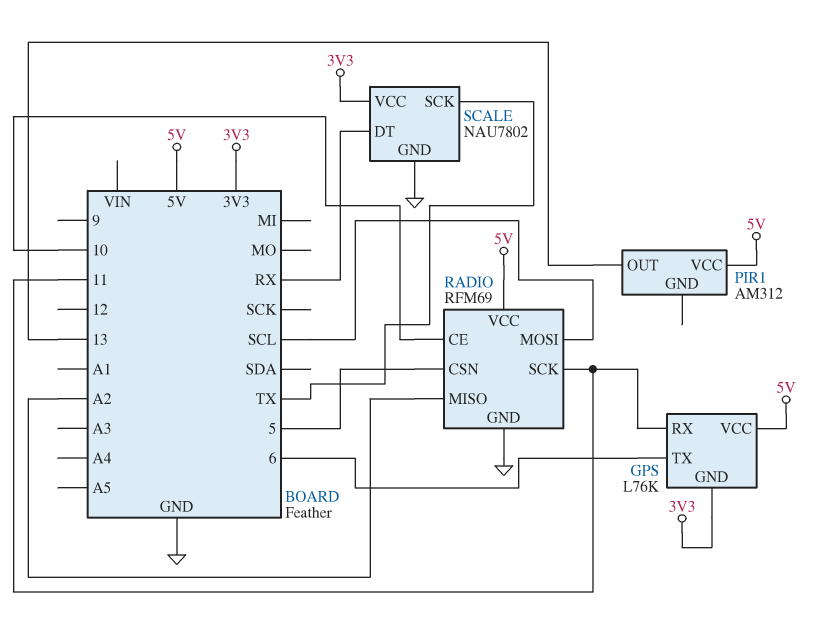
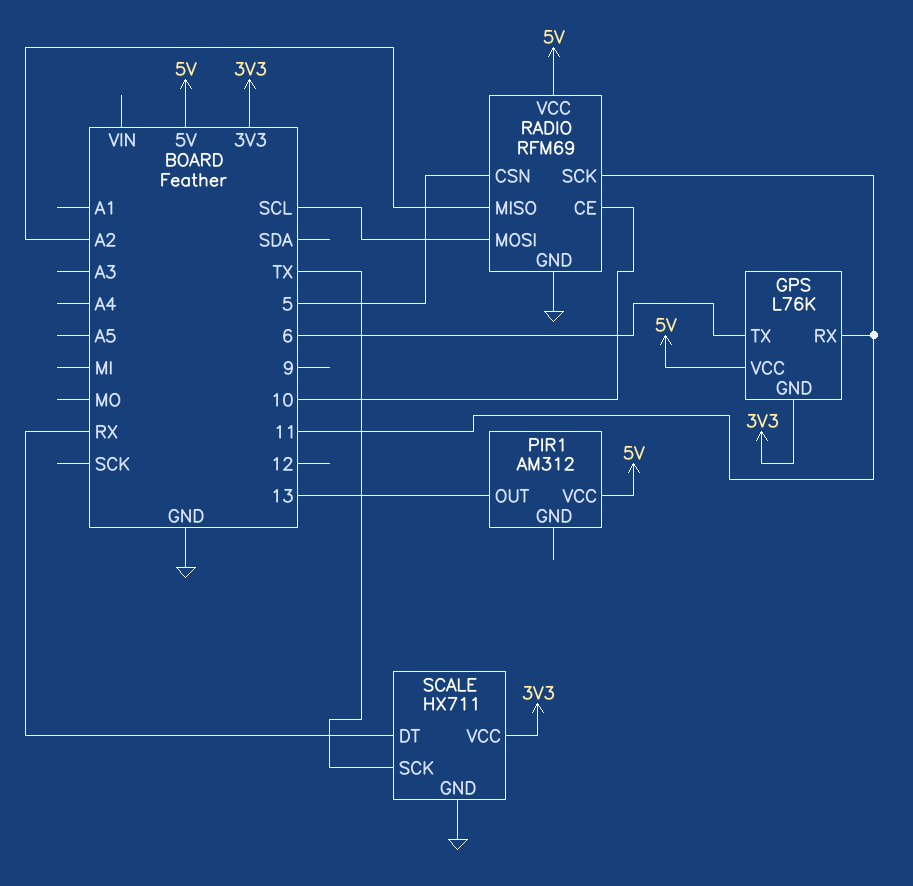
SCALE: NAU7802 -> HX711

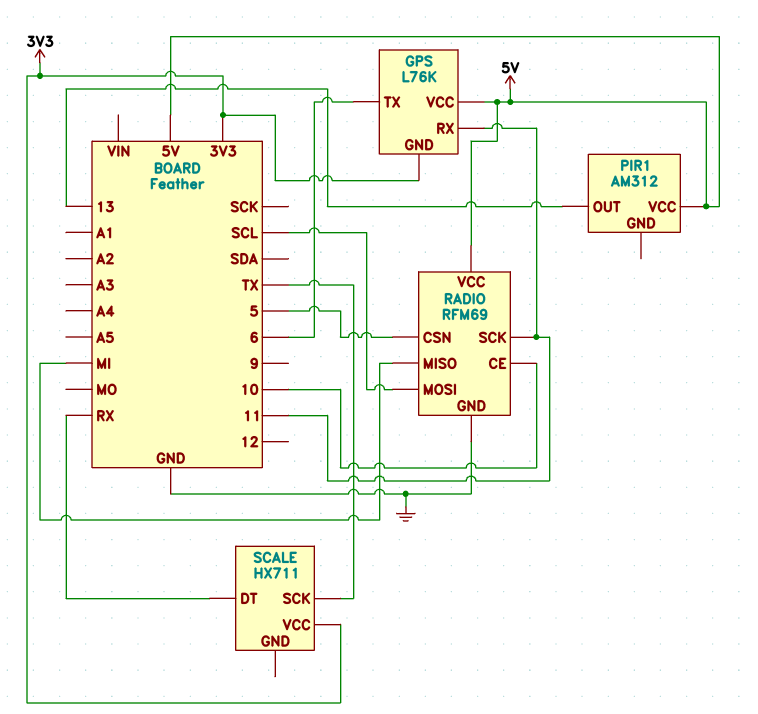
RADIO pin MISO: A2 -> MI
SCALE pin GND: GND -> none

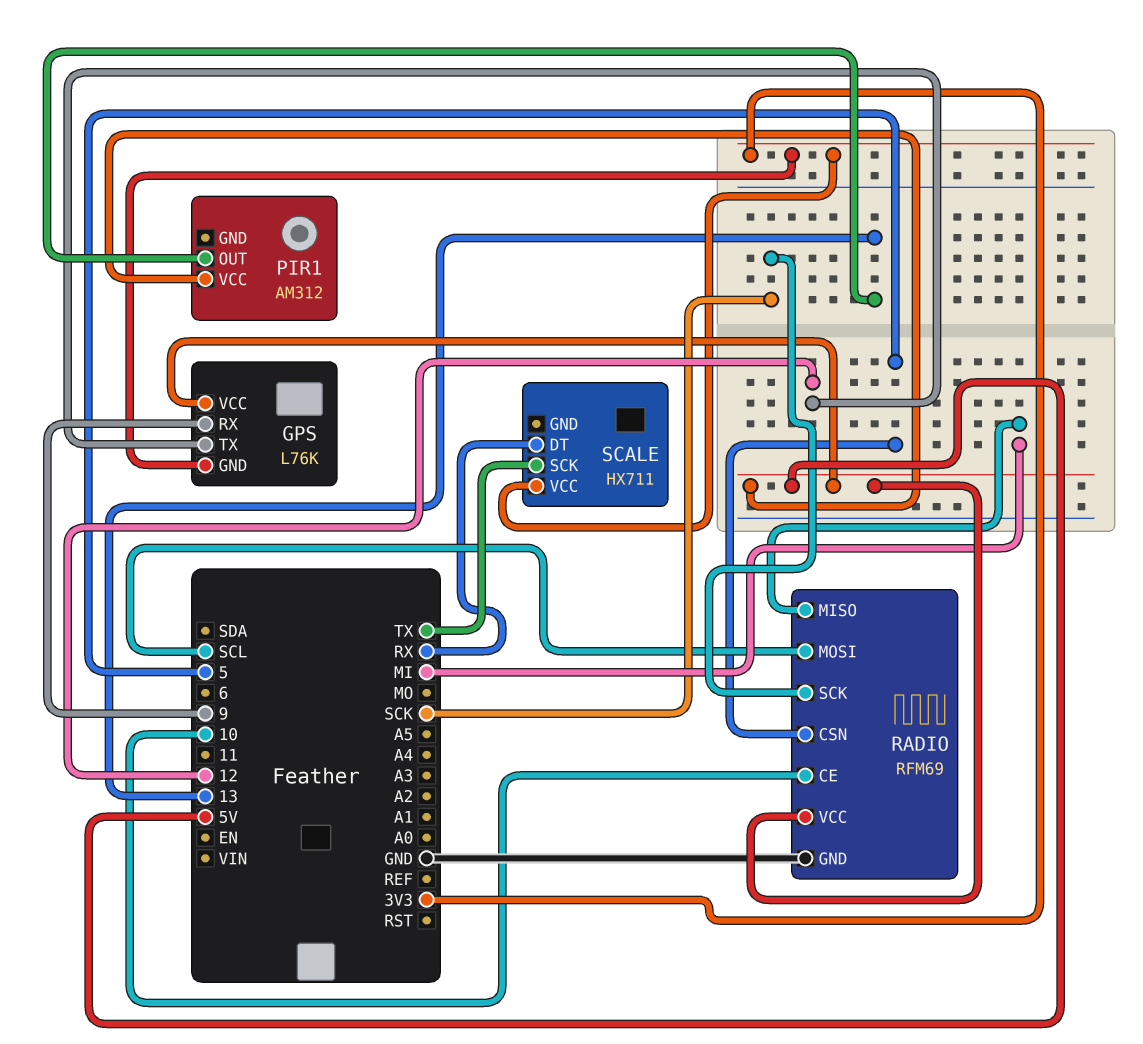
GPS pin RX: 11 -> 9
GPS pin TX: 6 -> 12
RADIO pin SCK: 11 -> SCK

